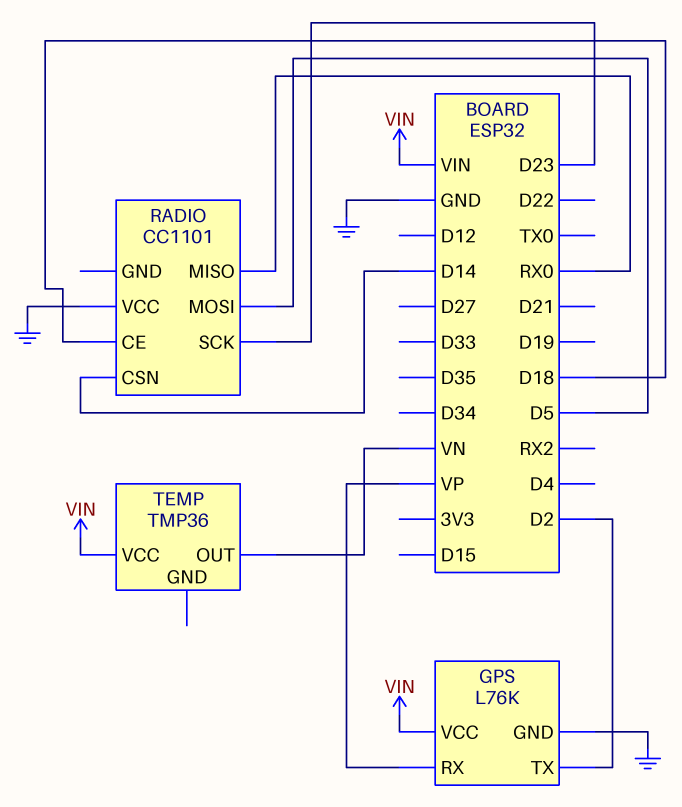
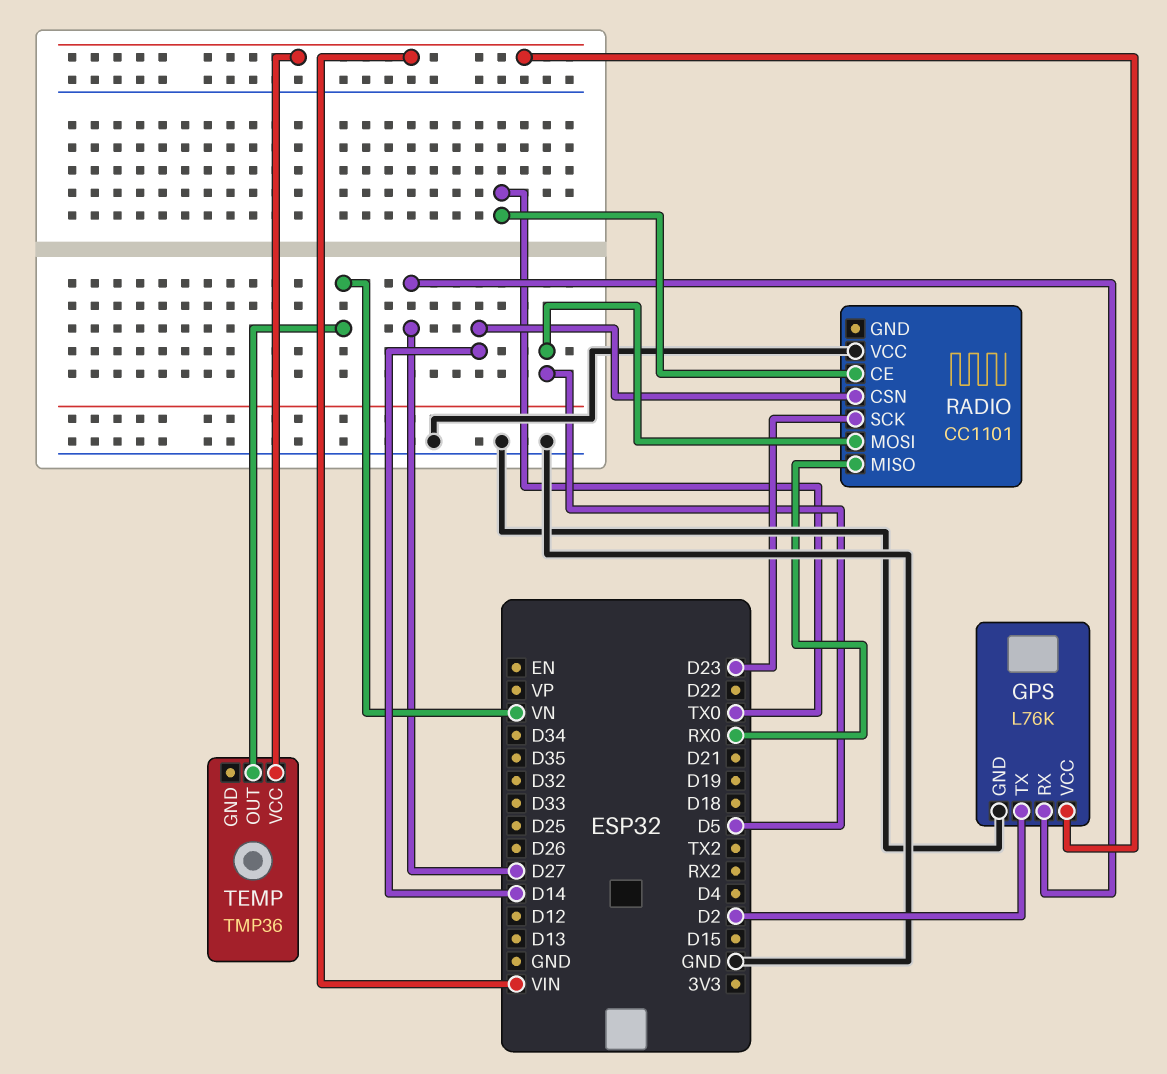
GPS pin RX: VP -> D27
RADIO pin CE: D18 -> TX0

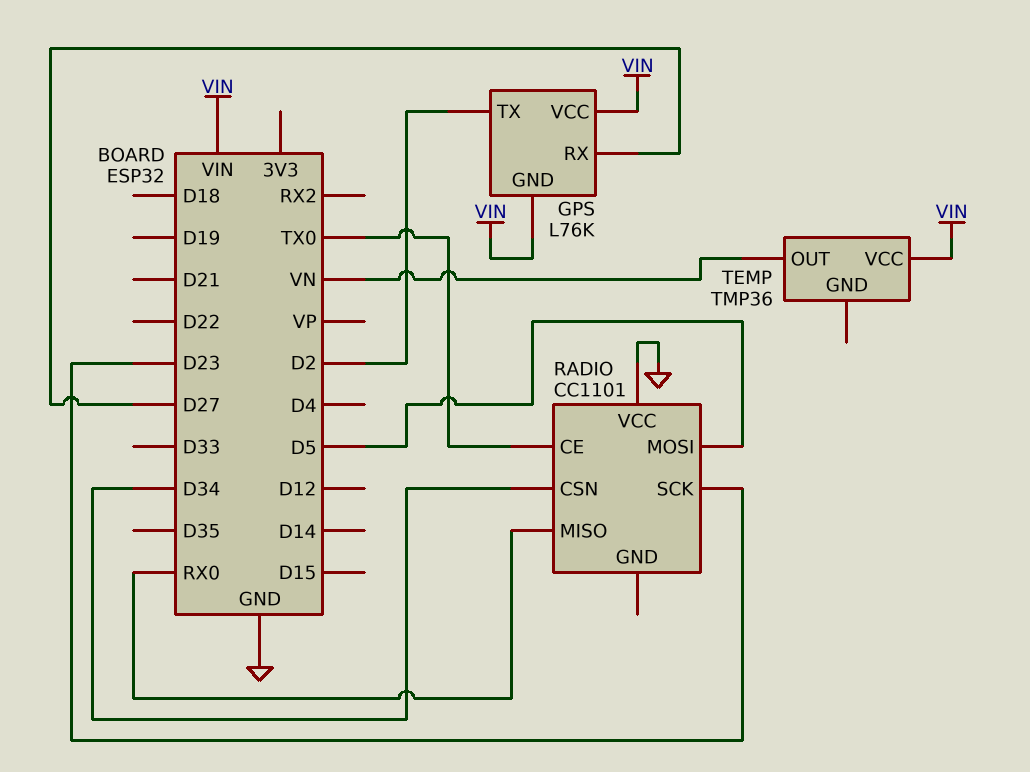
GPS pin GND: GND -> VIN
RADIO pin CSN: D14 -> D34

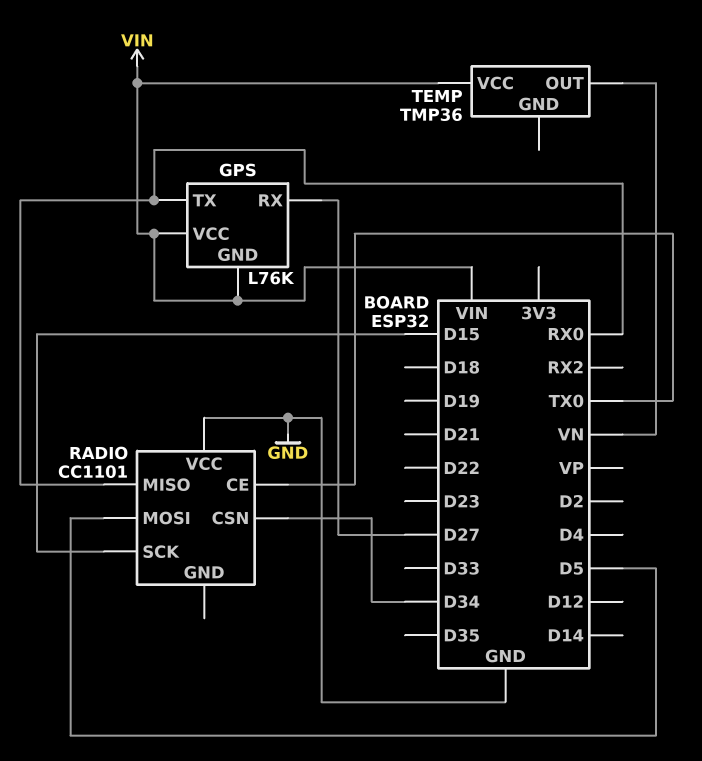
GPS pin TX: D2 -> RX0
RADIO pin SCK: D23 -> D15

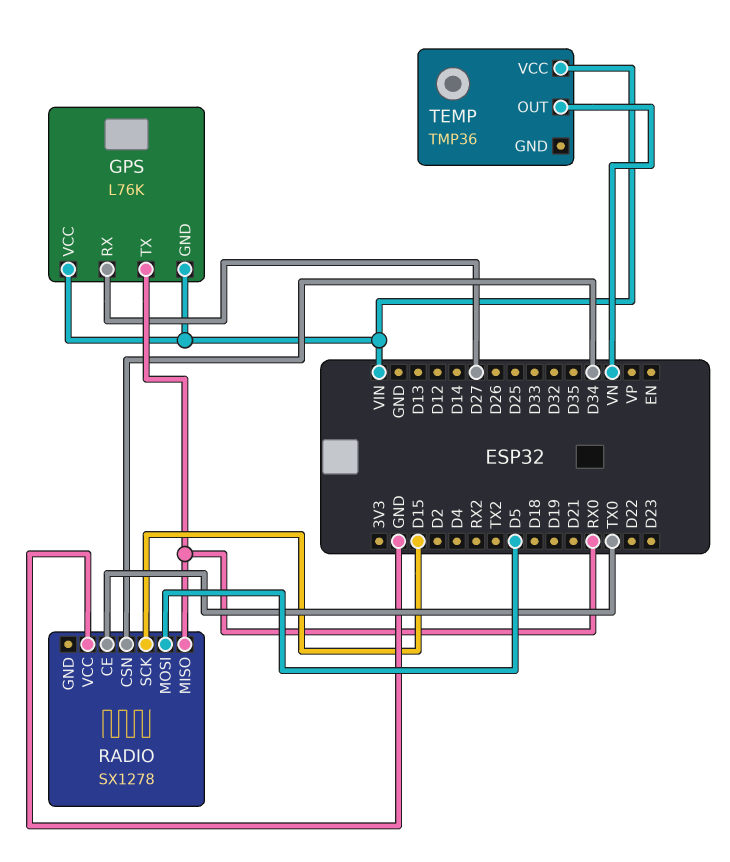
RADIO: CC1101 -> SX1278

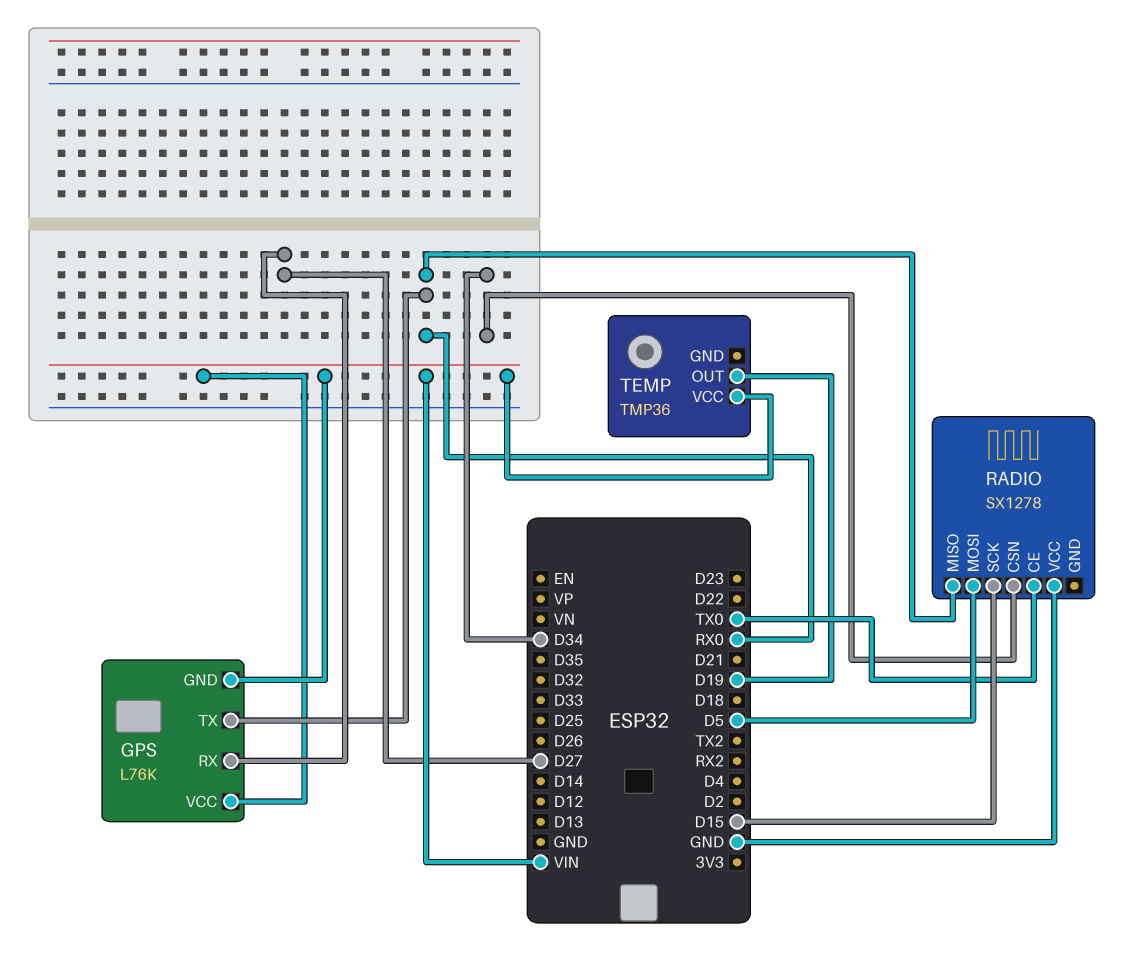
TEMP pin OUT: VN -> D19

